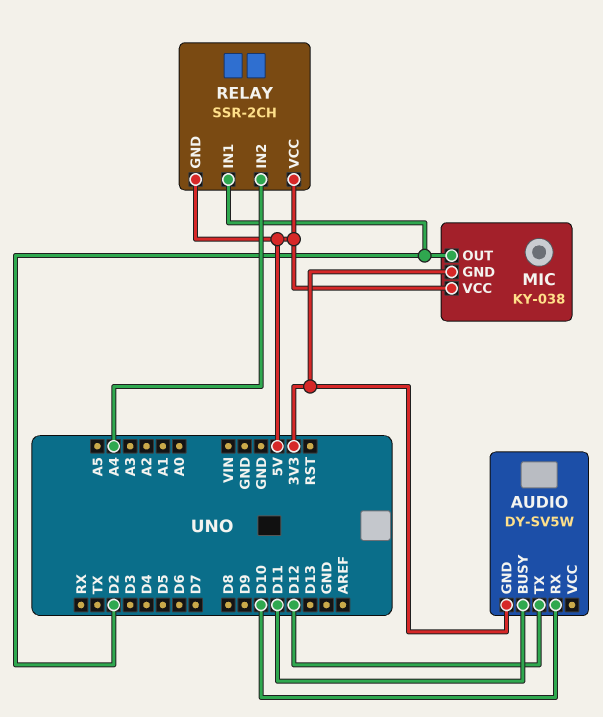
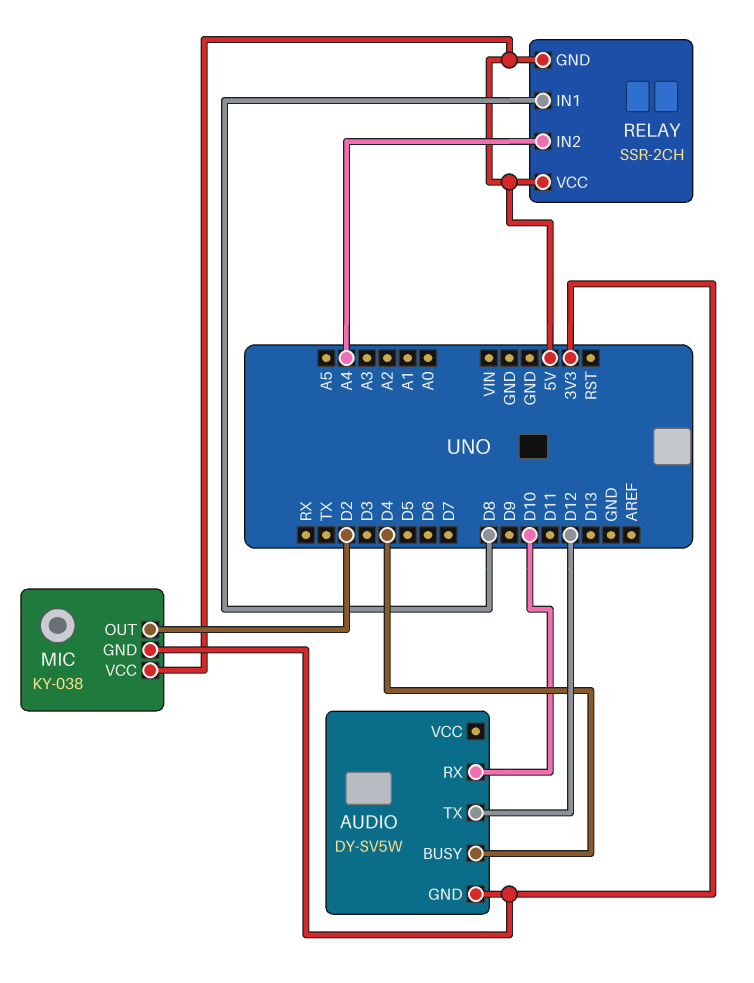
AUDIO pin BUSY: D11 -> D4
RELAY pin IN1: D2 -> D8

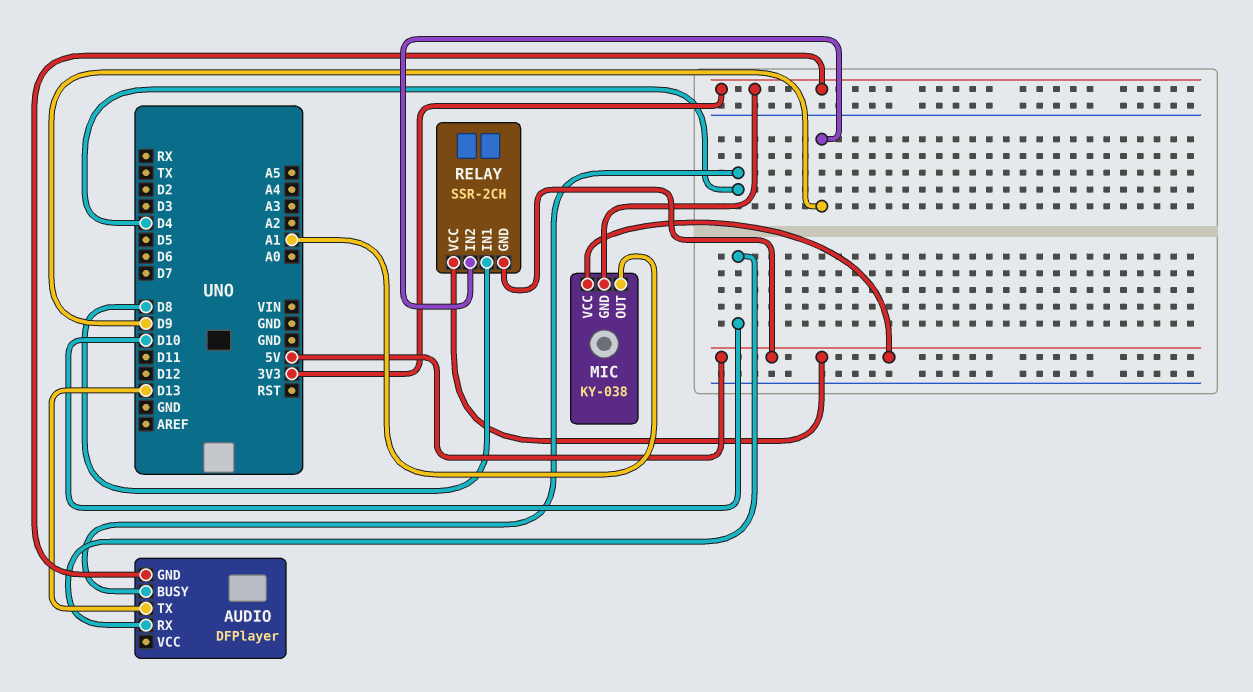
AUDIO: DY-SV5W -> DFPlayer
AUDIO pin TX: D12 -> D13
MIC pin OUT: D2 -> A1
RELAY pin IN2: A4 -> D9

